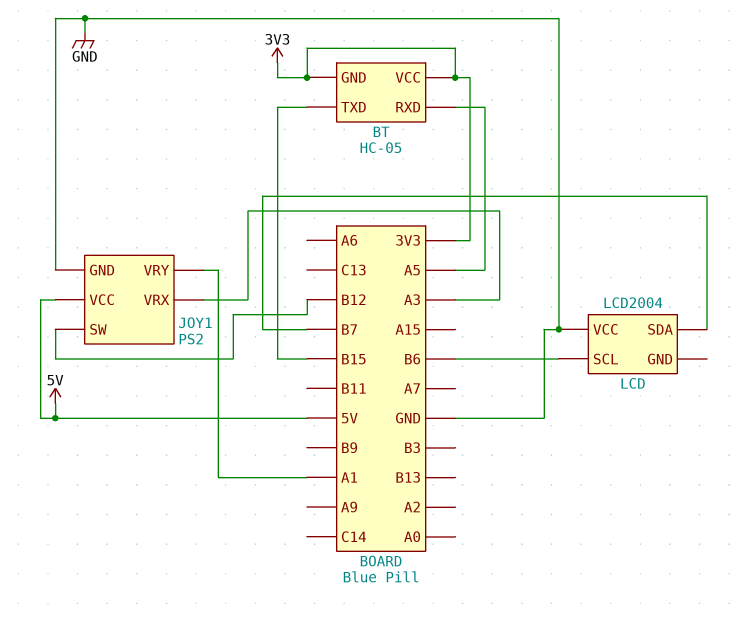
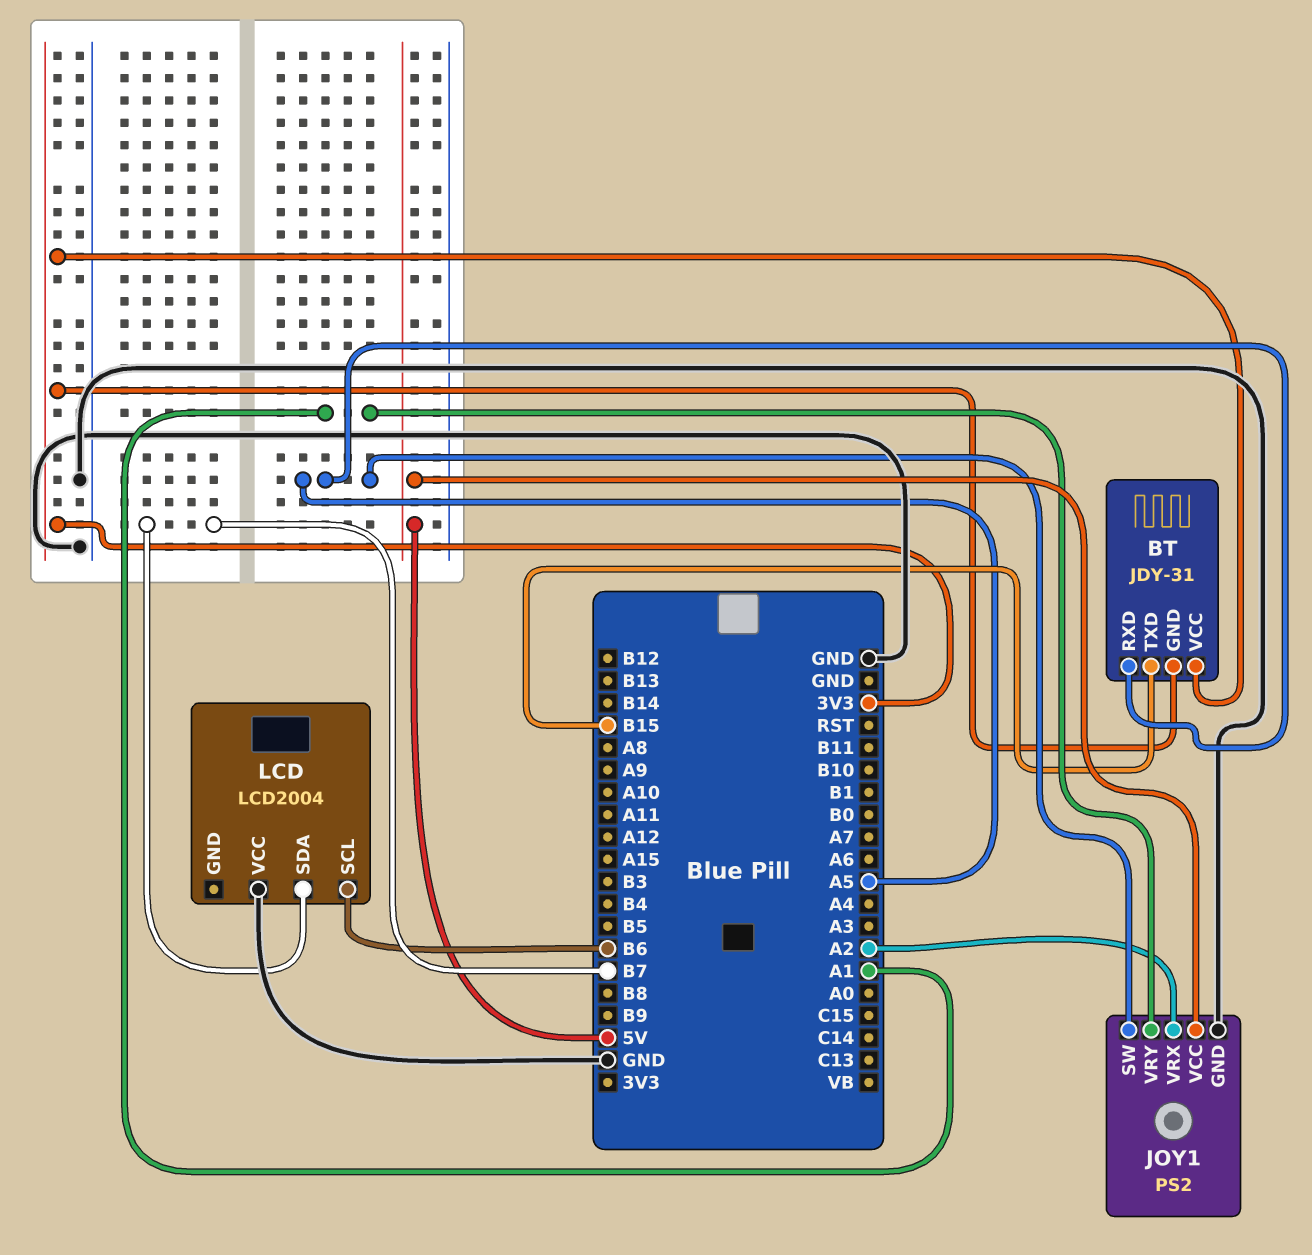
BT: HC-05 -> JDY-31
JOY1 pin SW: B12 -> A5
JOY1 pin VRX: A3 -> A2

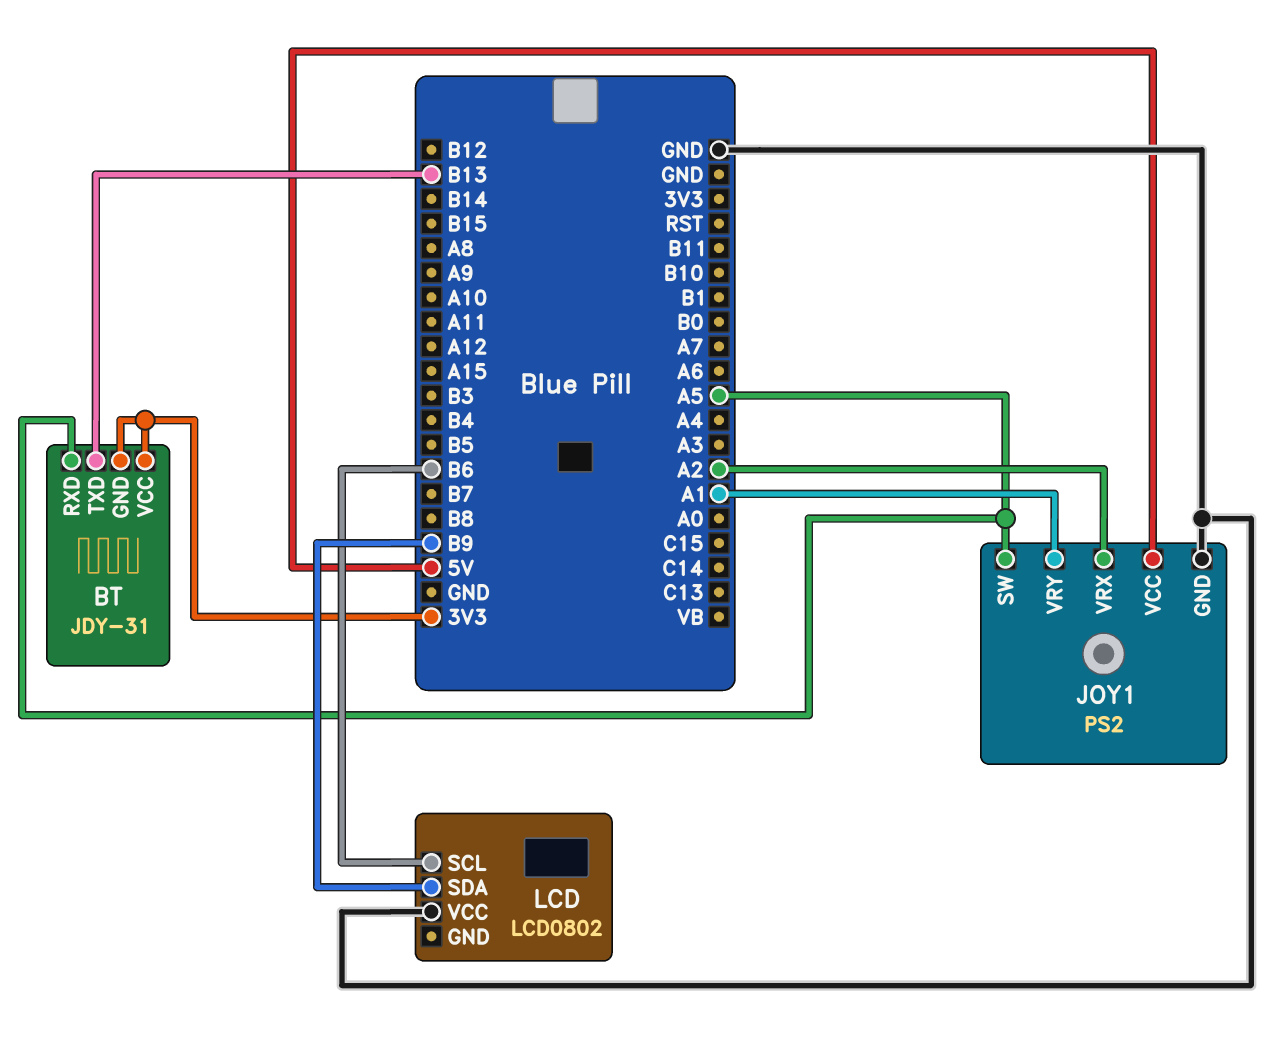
BT pin TXD: B15 -> B13
LCD: LCD2004 -> LCD0802
LCD pin SDA: B7 -> B9

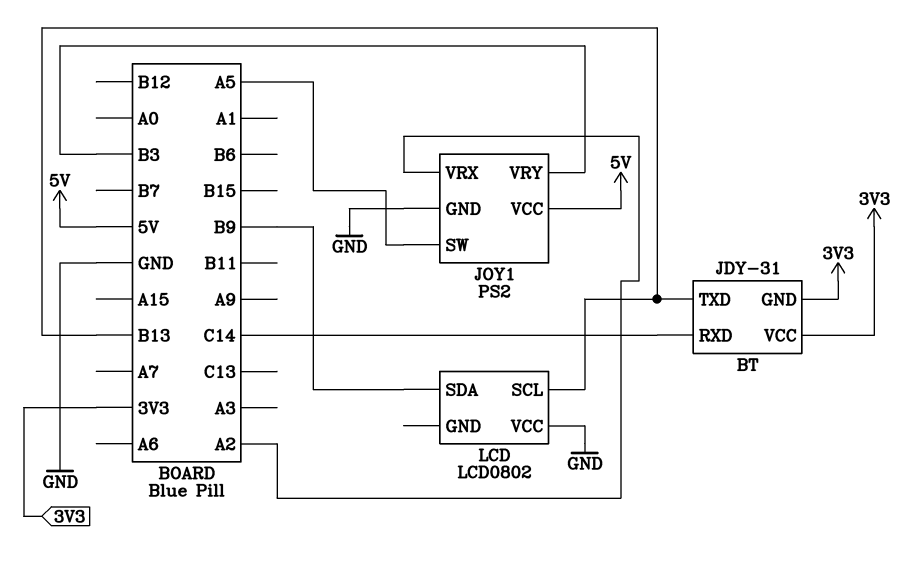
BT pin RXD: A5 -> C14
JOY1 pin VRY: A1 -> B3
LCD pin SCL: B6 -> B13

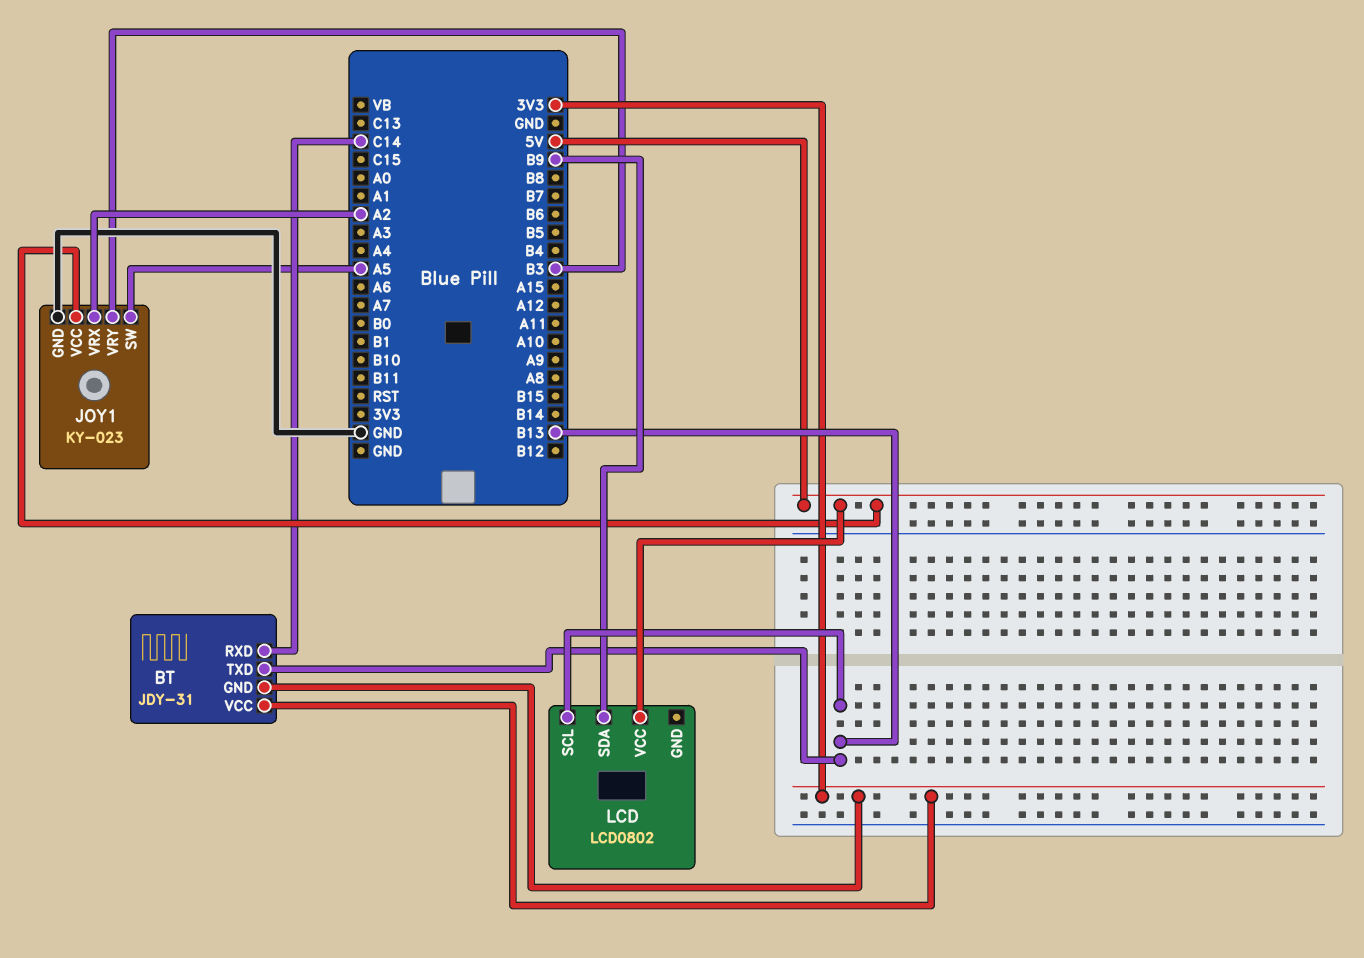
JOY1: PS2 -> KY-023
LCD pin VCC: GND -> 5V

